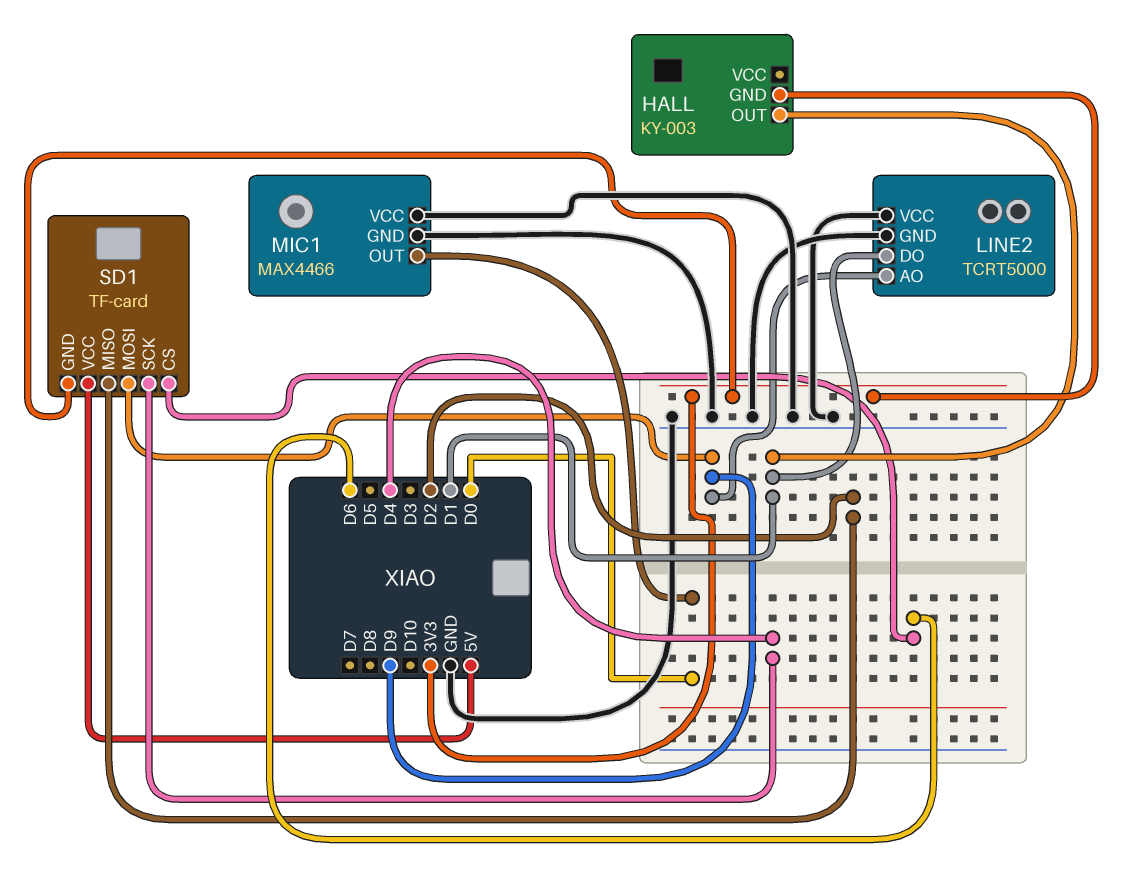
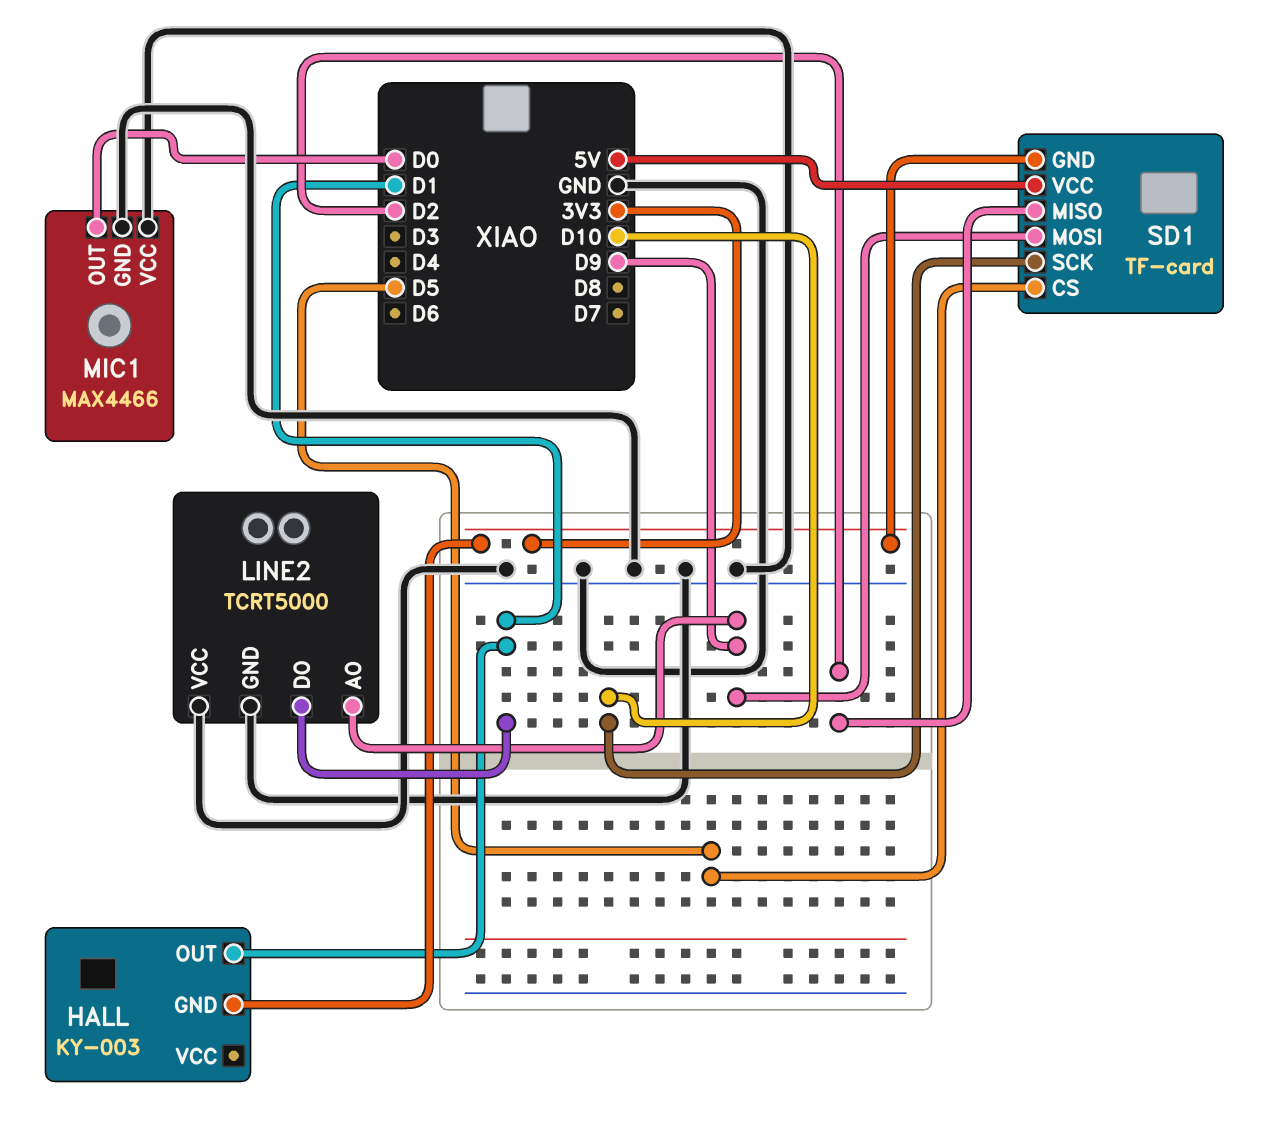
SD1 pin CS: D6 -> D5
SD1 pin SCK: D4 -> D10

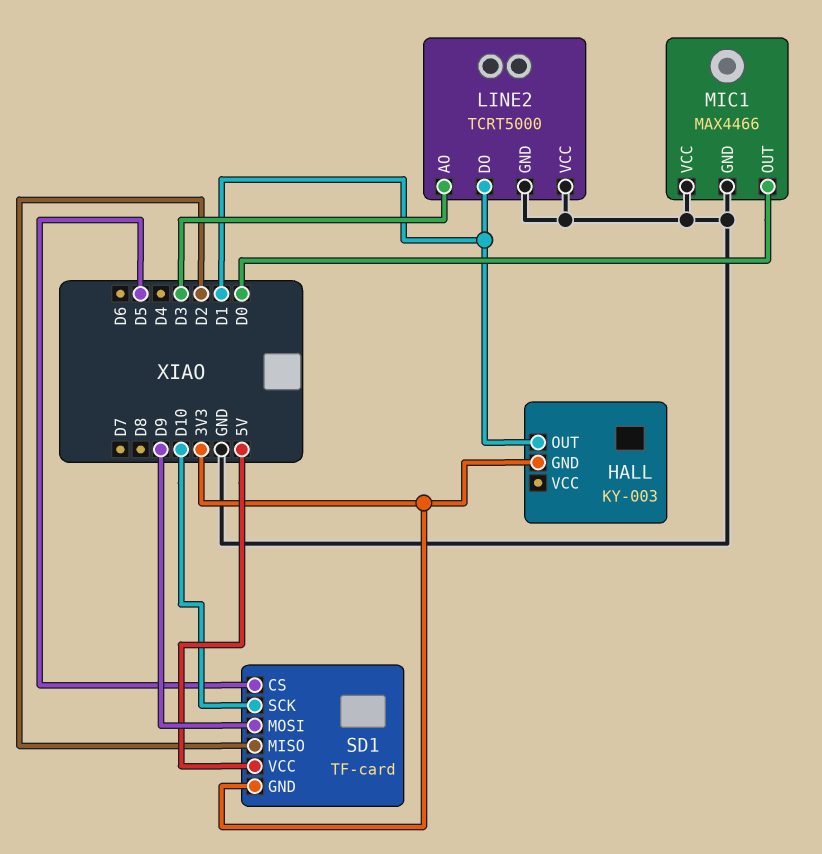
LINE2 pin AO: D9 -> D3

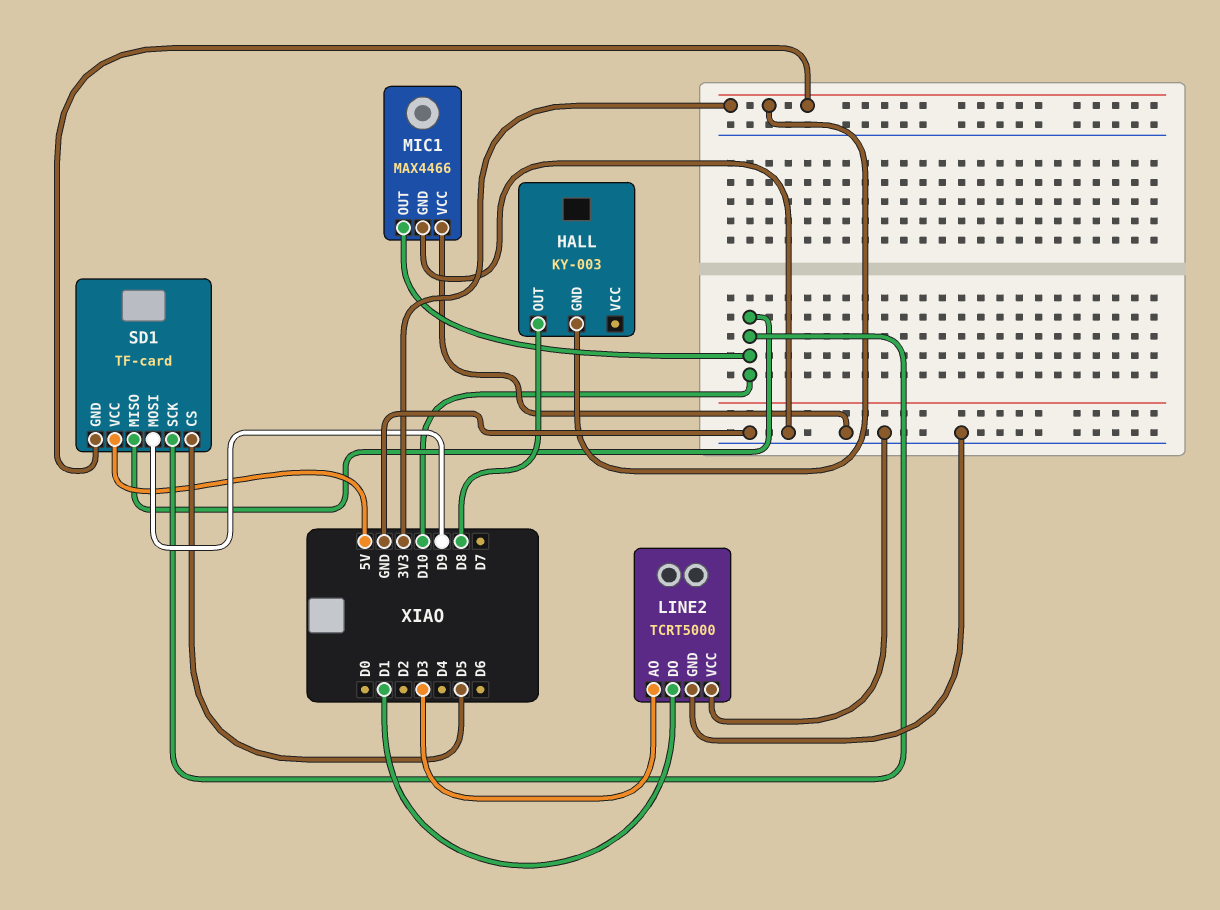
HALL pin OUT: D1 -> D8
MIC1 pin OUT: D0 -> D10
SD1 pin MISO: D2 -> D10

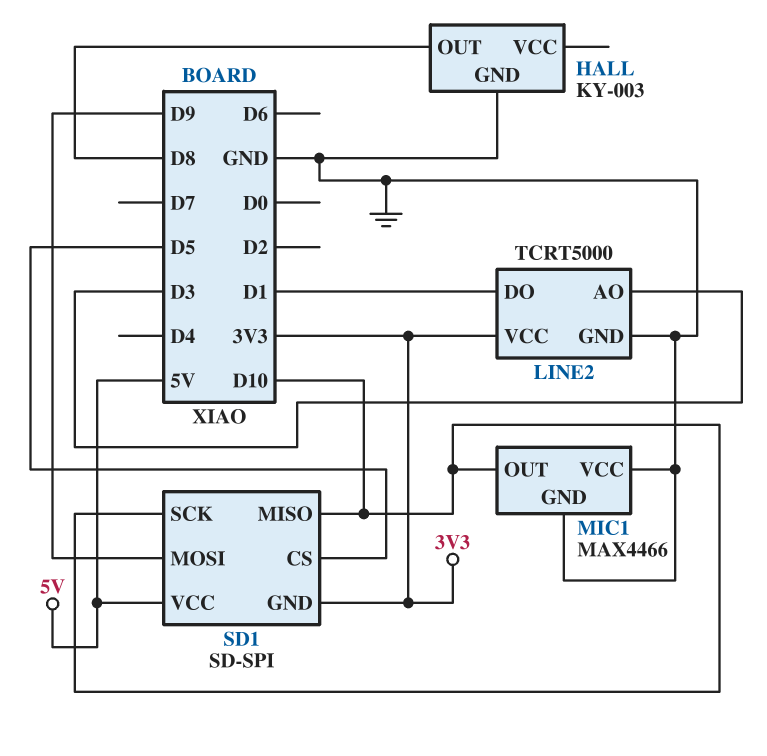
HALL pin GND: 3V3 -> GND
LINE2 pin VCC: GND -> 3V3
SD1: TF-card -> SD-SPI

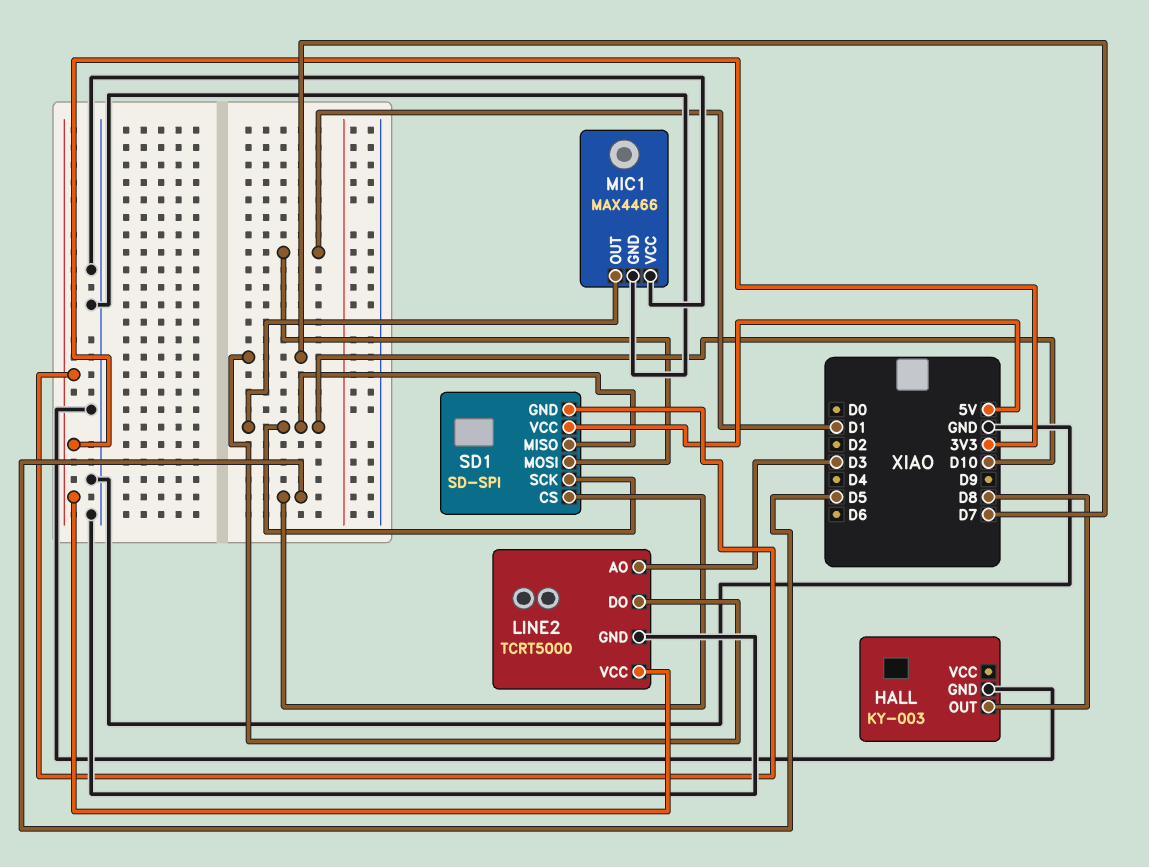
LINE2 pin DO: D1 -> D7
SD1 pin MOSI: D9 -> D1

